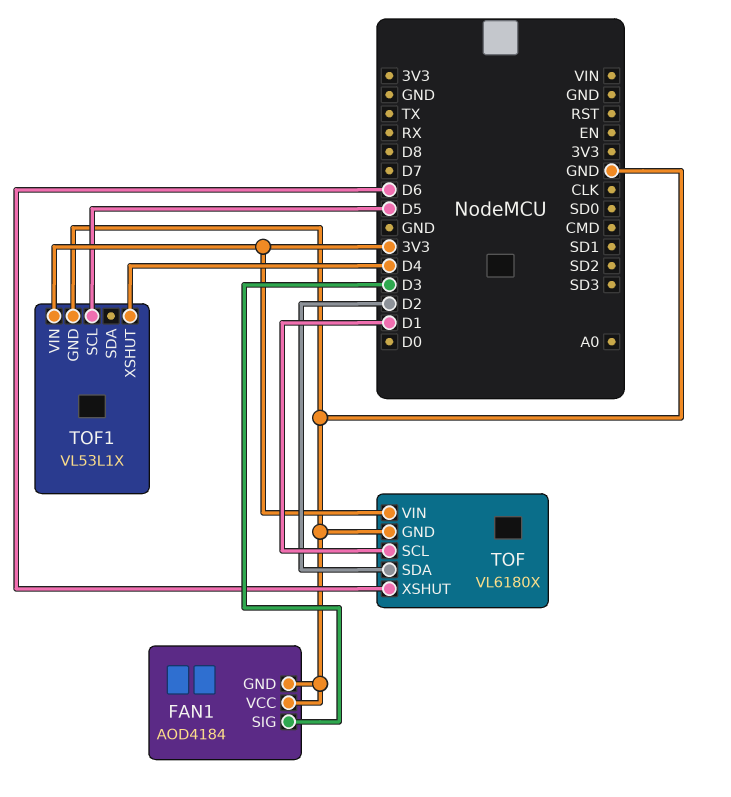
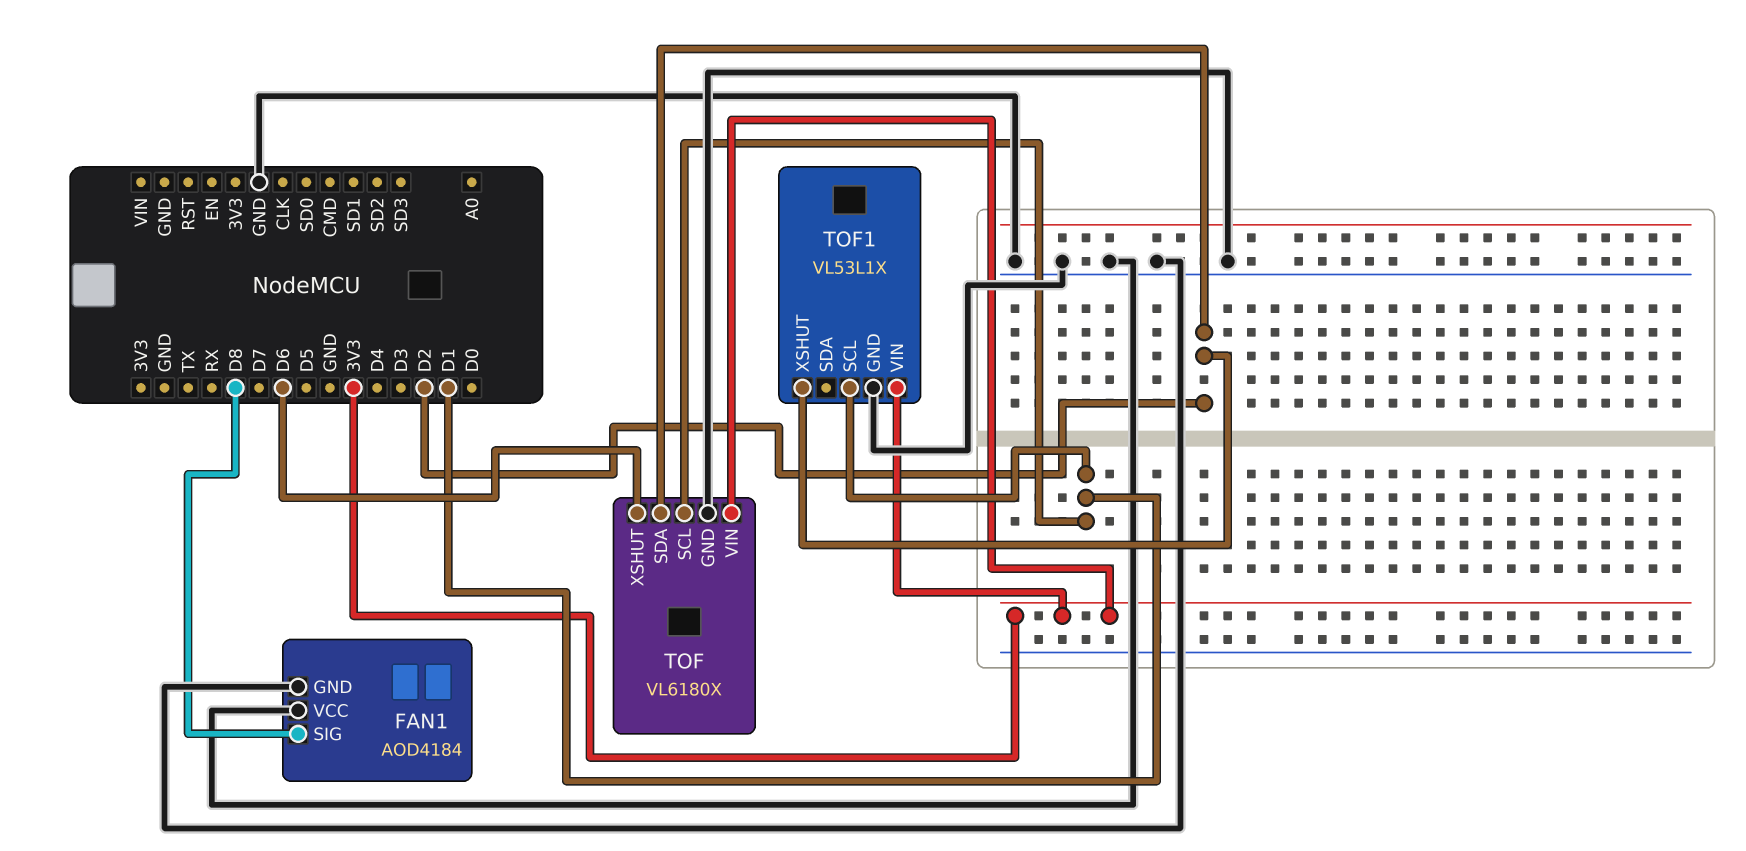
FAN1 pin SIG: D3 -> D8
TOF1 pin SCL: D5 -> D1
TOF1 pin XSHUT: D4 -> D2

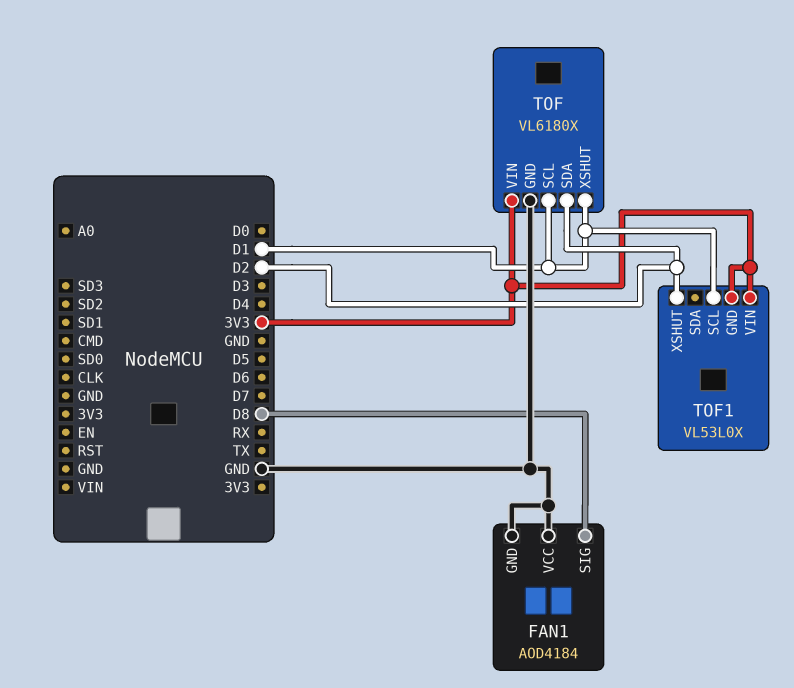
TOF pin XSHUT: D6 -> D1
TOF1: VL53L1X -> VL53L0X
TOF1 pin GND: GND -> 3V3

